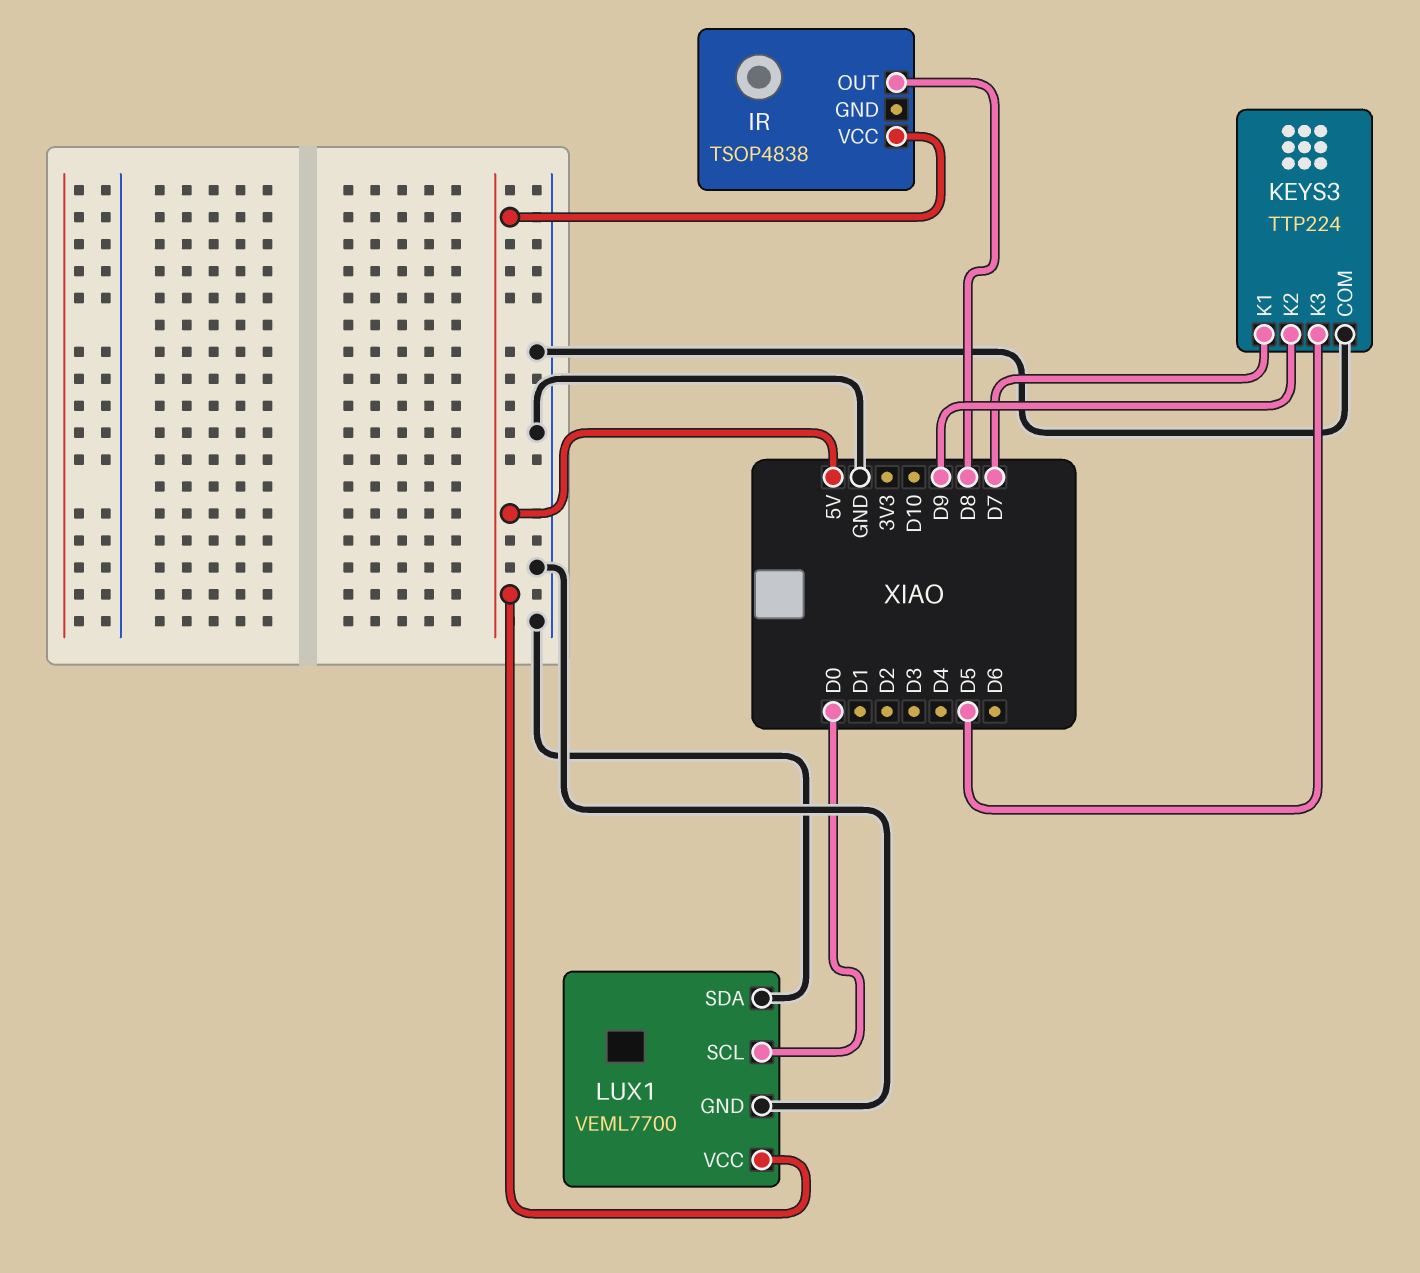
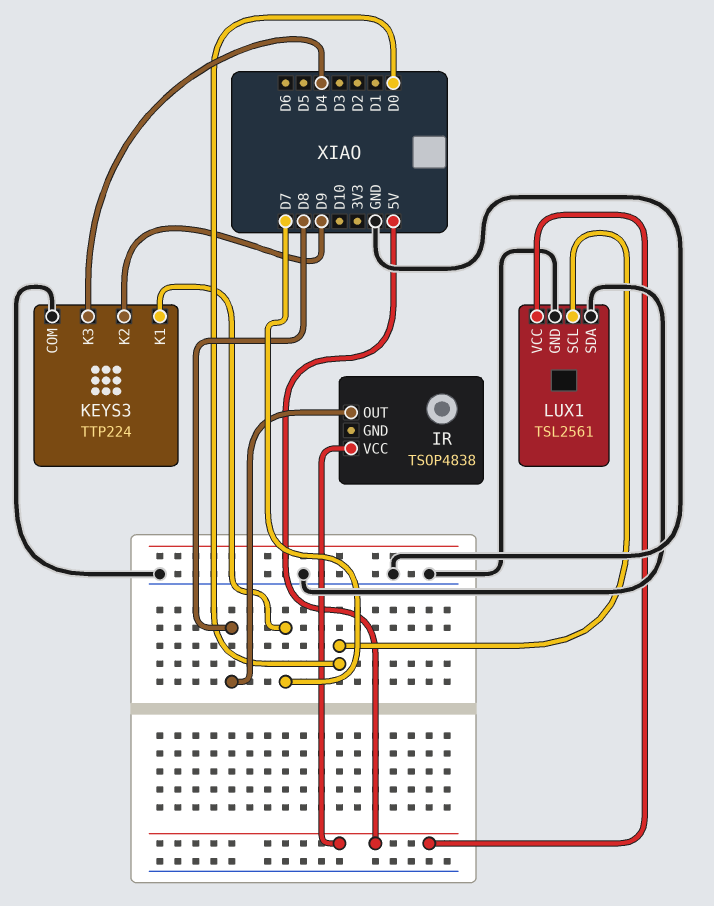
KEYS3 pin K3: D5 -> D4
LUX1: VEML7700 -> TSL2561

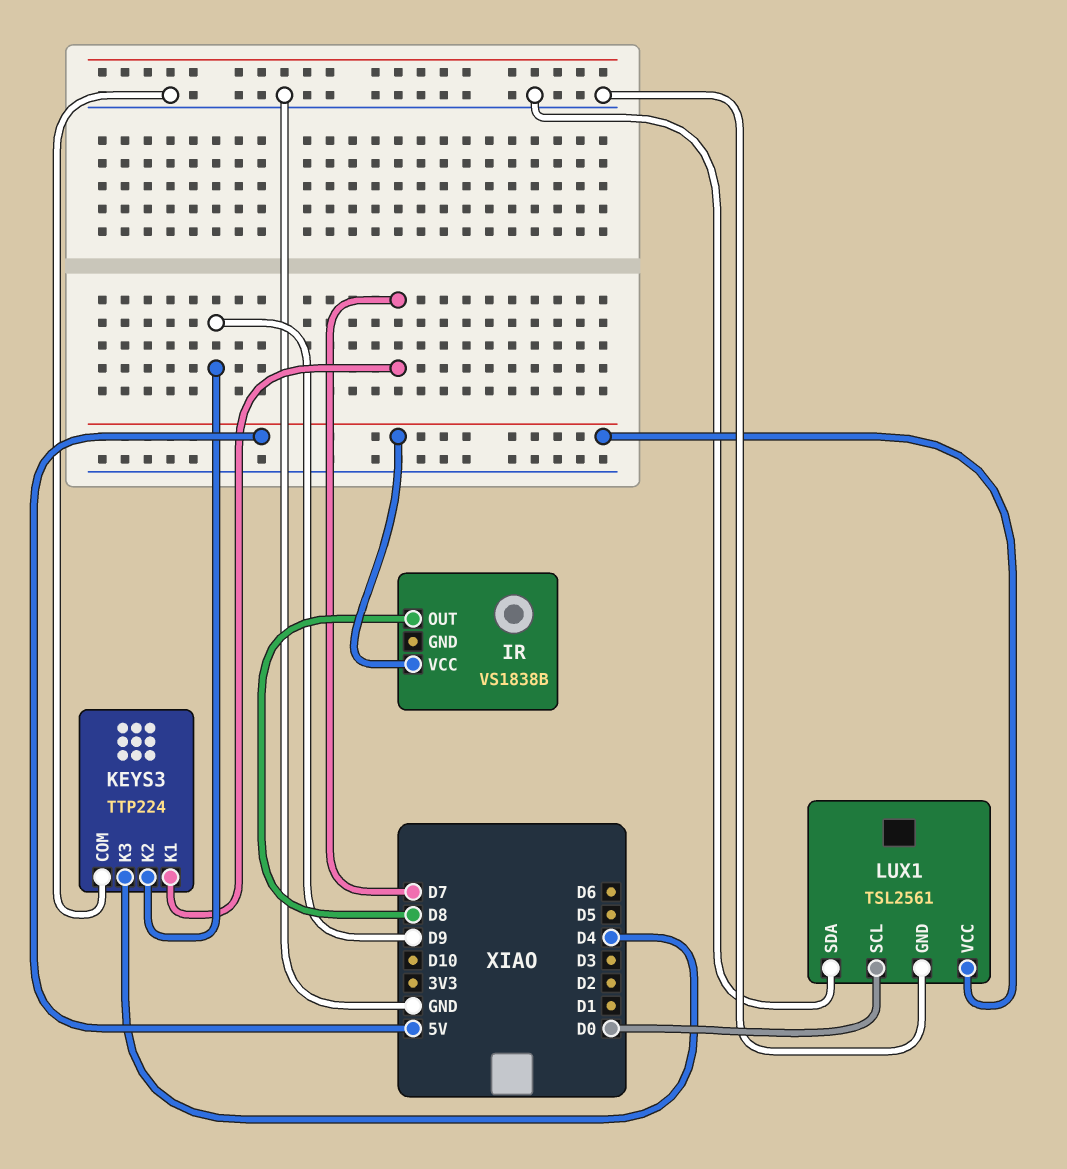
IR: TSOP4838 -> VS1838B

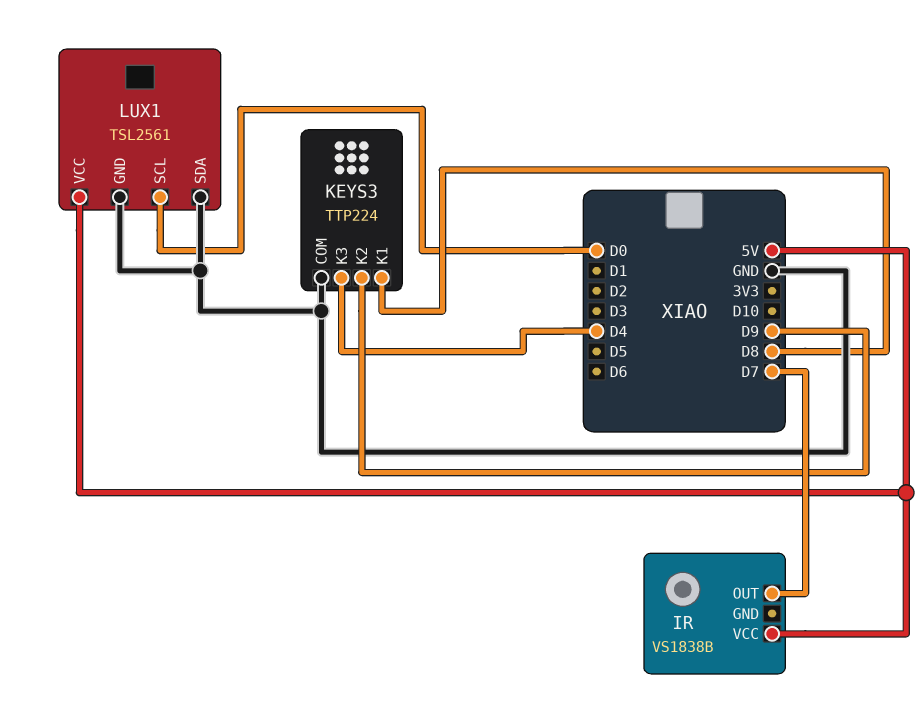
IR pin OUT: D8 -> D7
KEYS3 pin K1: D7 -> D8

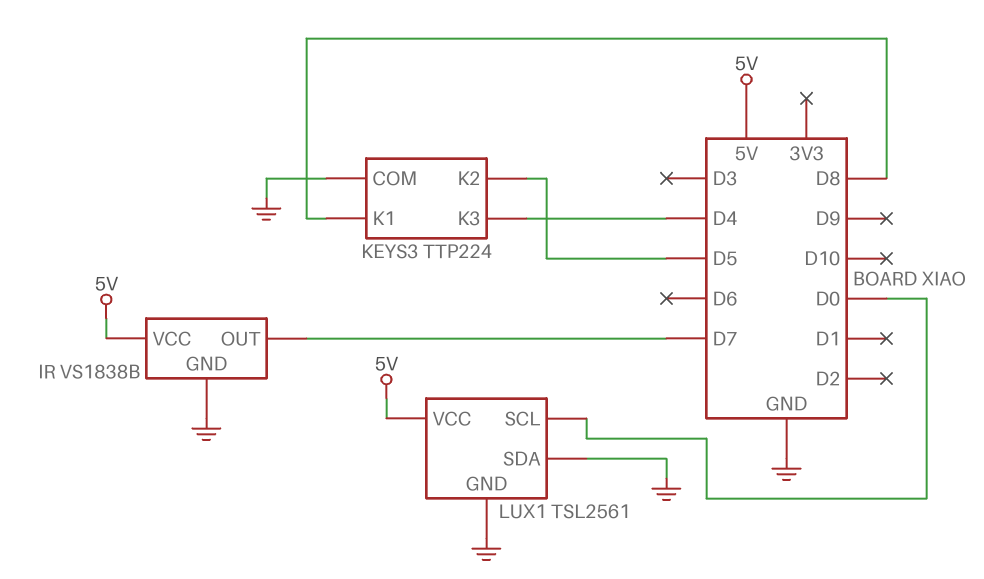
IR pin GND: none -> GND
KEYS3 pin K2: D9 -> D5

